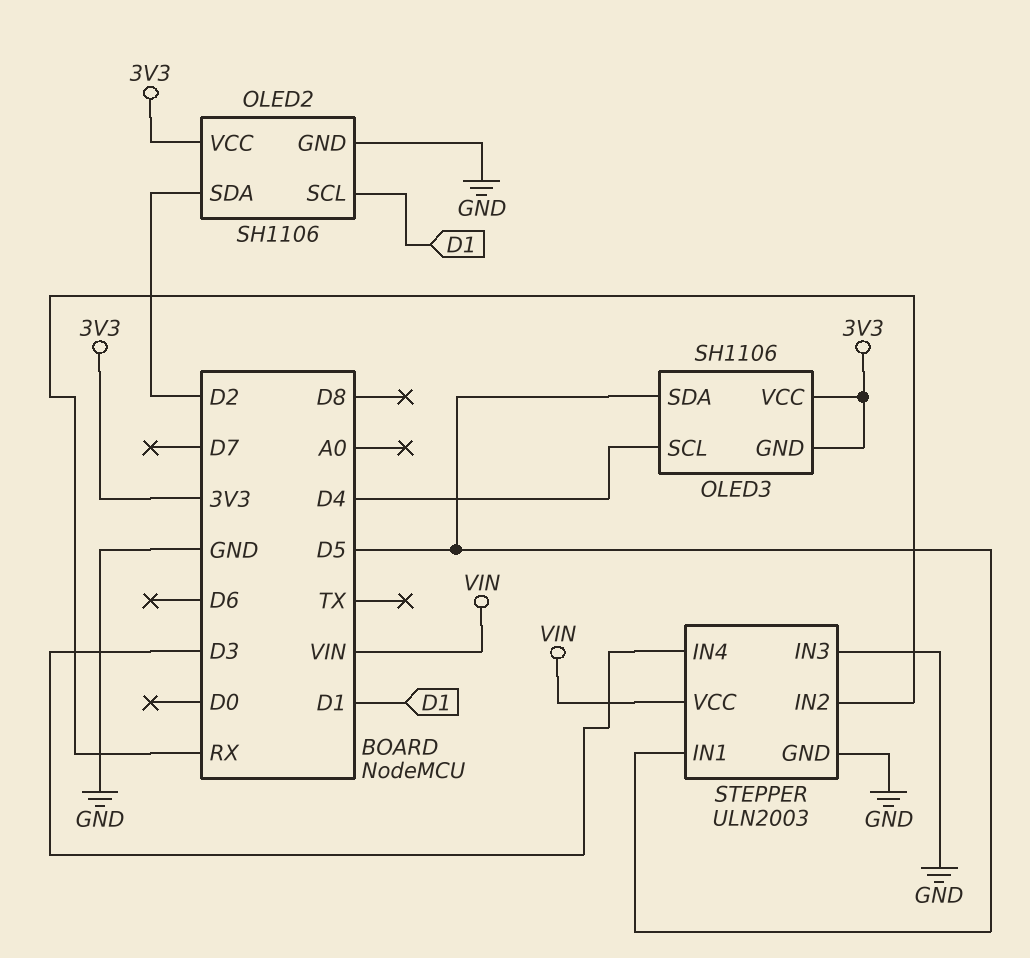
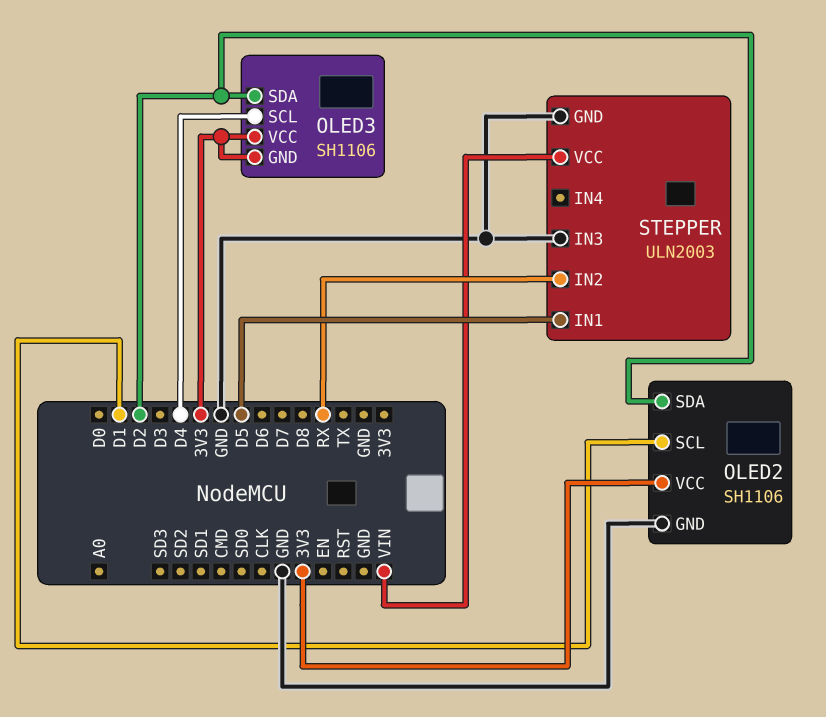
OLED3 pin SDA: D5 -> D2
STEPPER pin IN4: D3 -> none

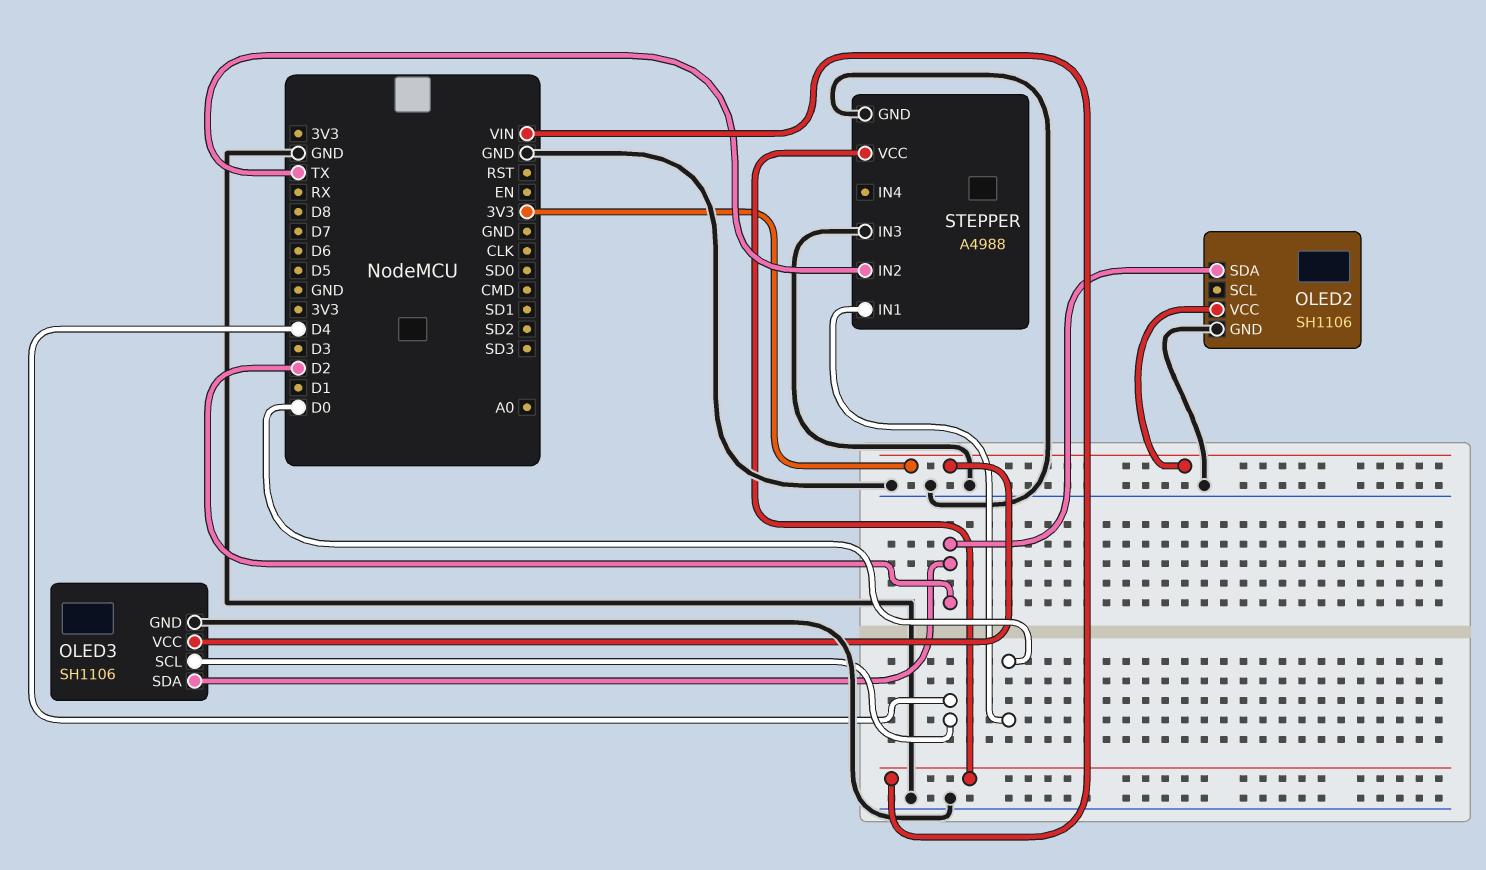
OLED2 pin SCL: D1 -> none
OLED3 pin GND: 3V3 -> GND
STEPPER: ULN2003 -> A4988
STEPPER pin IN1: D5 -> D0
STEPPER pin IN2: RX -> TX

